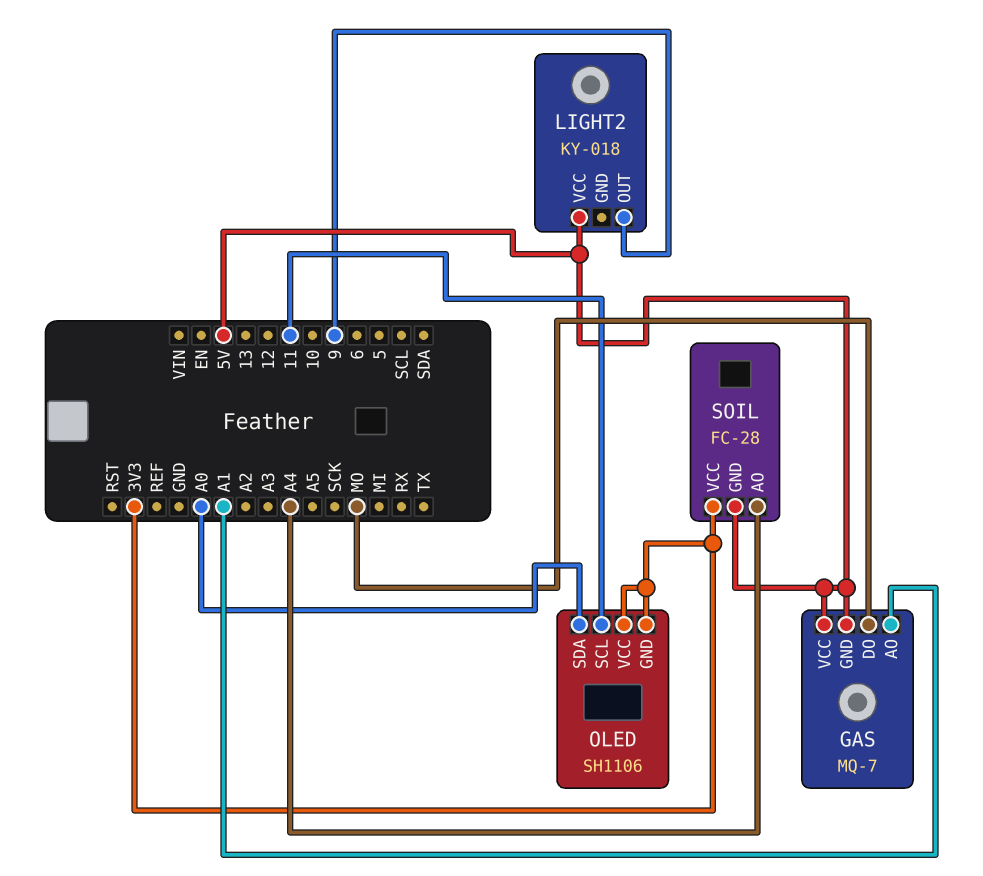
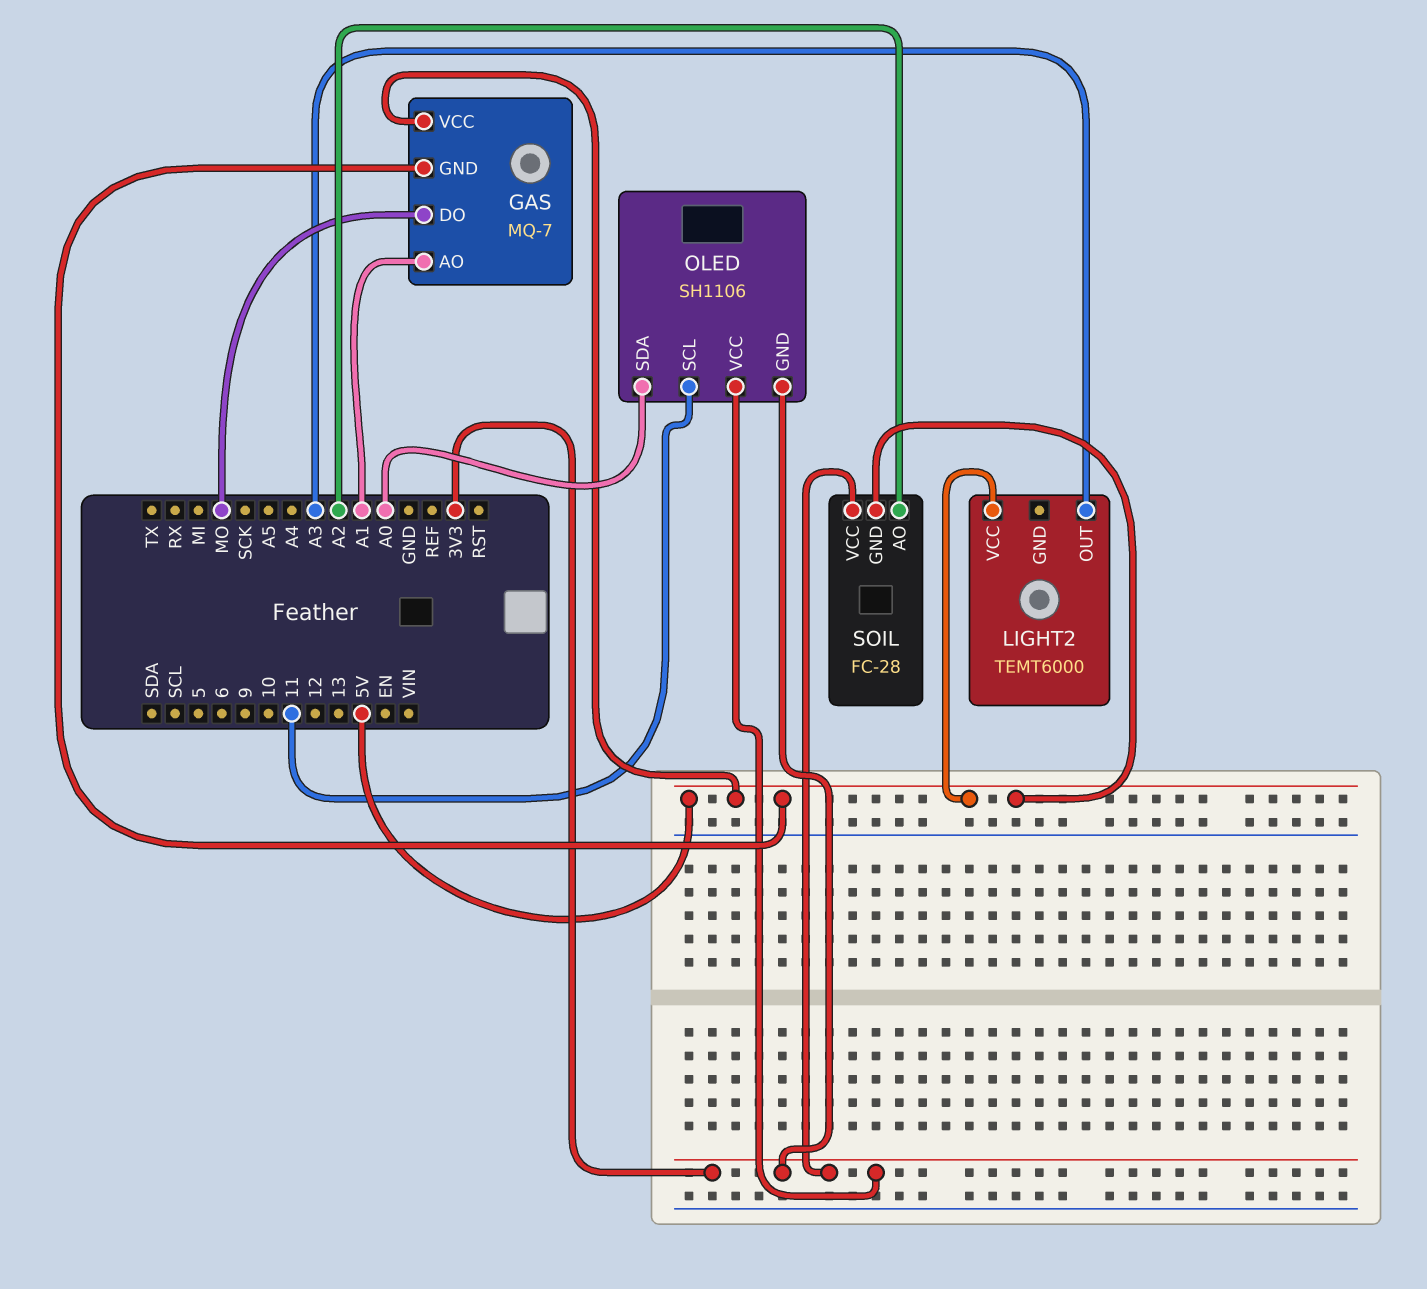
LIGHT2: KY-018 -> TEMT6000
LIGHT2 pin OUT: 9 -> A3
SOIL pin AO: A4 -> A2

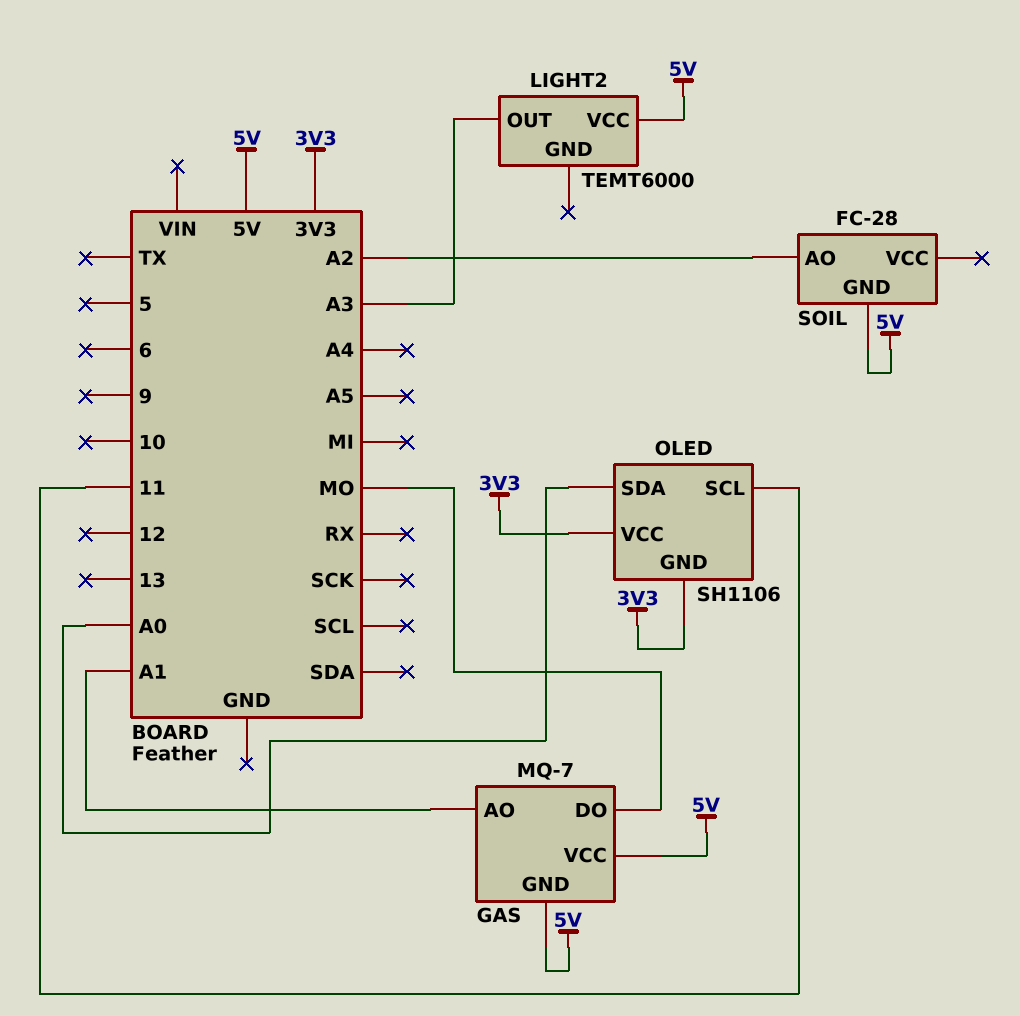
SOIL pin VCC: 3V3 -> none

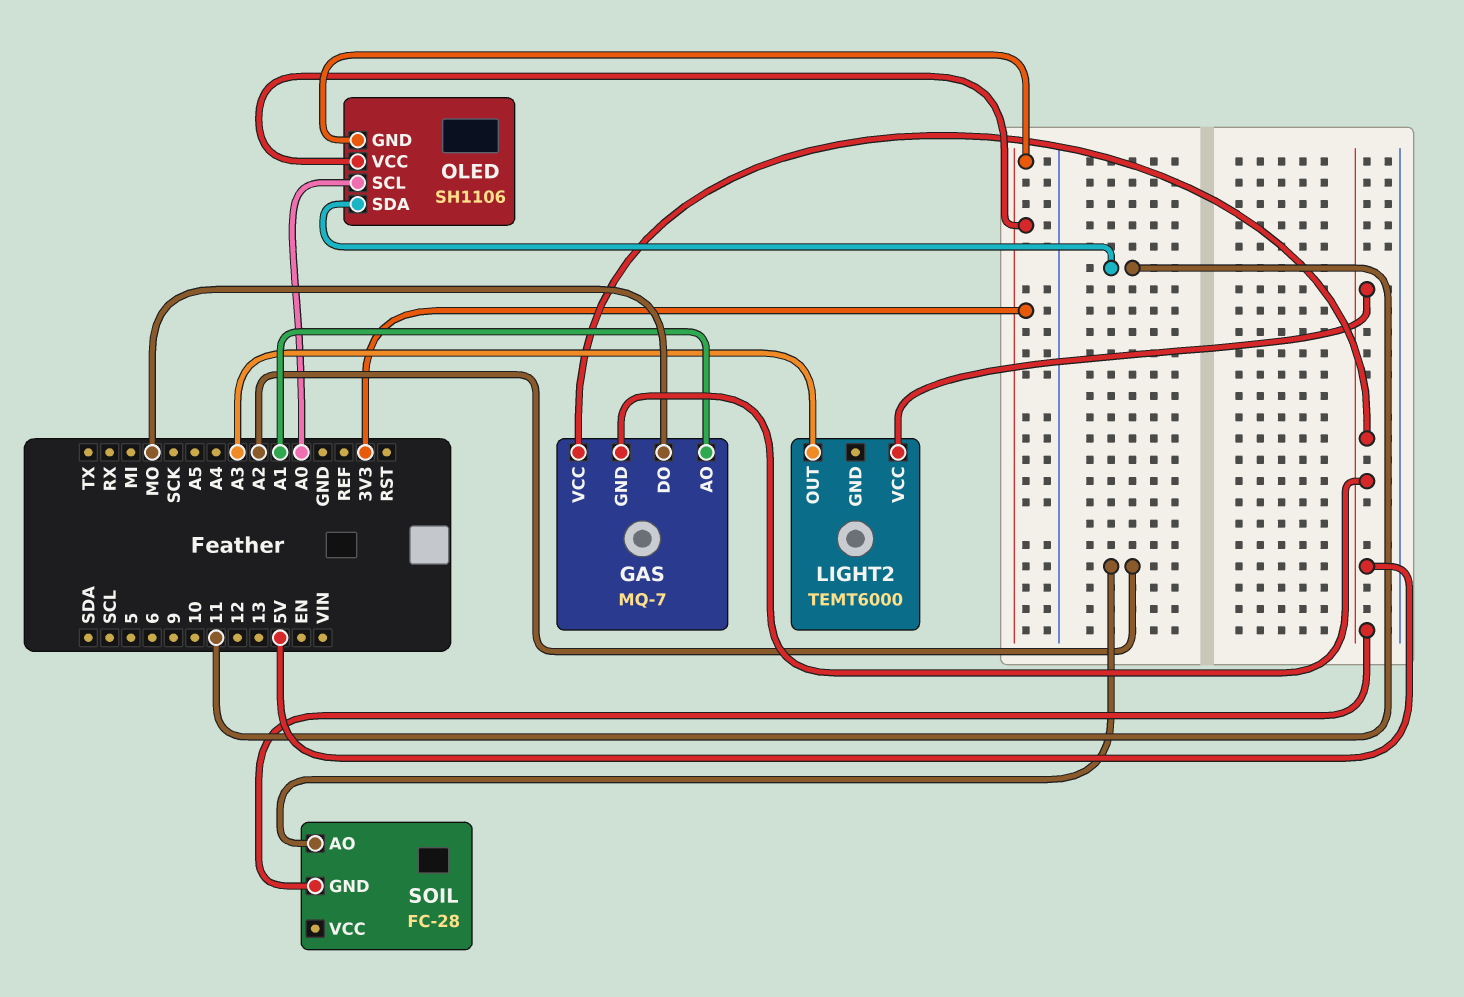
OLED pin SCL: 11 -> A0
OLED pin SDA: A0 -> 11

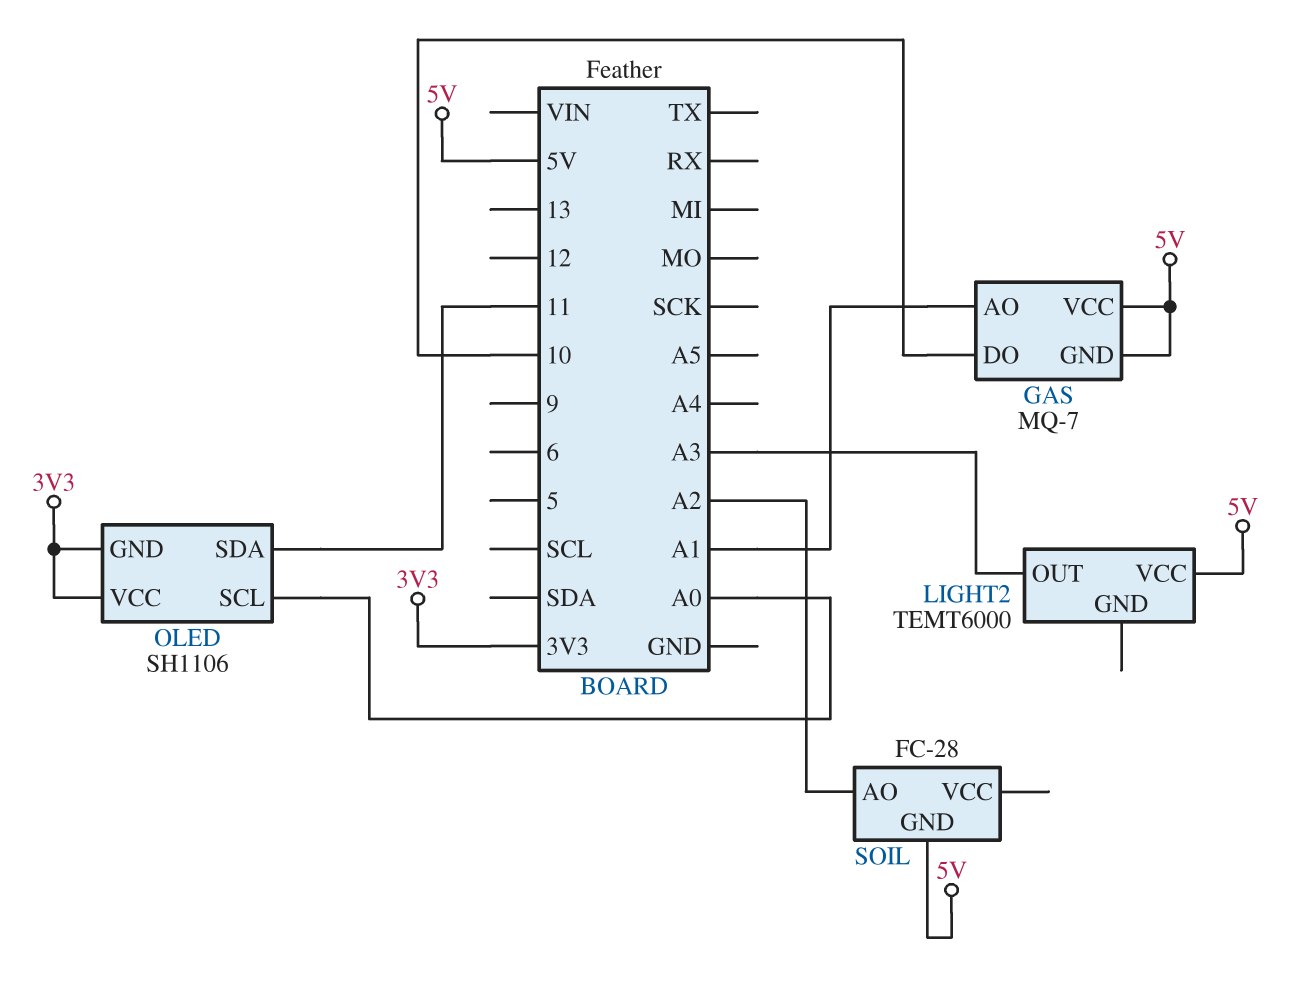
GAS pin DO: MO -> 10

